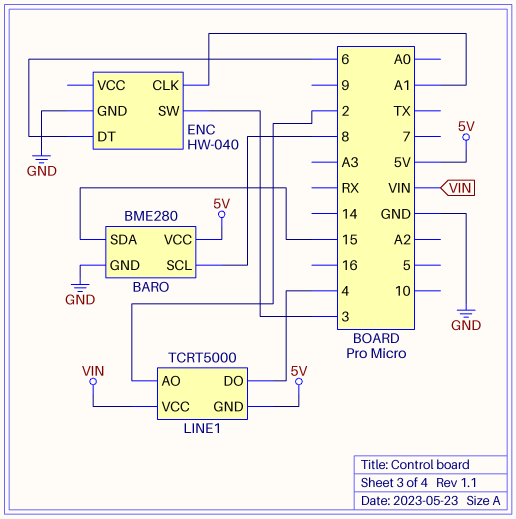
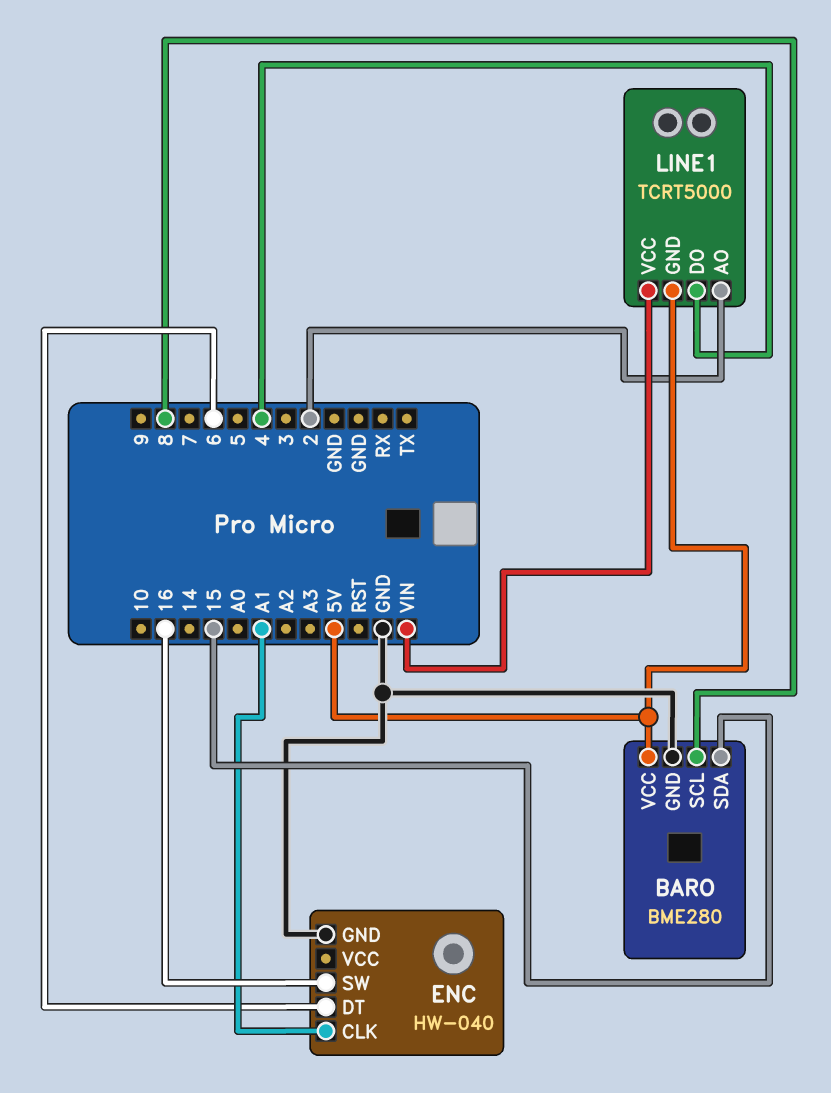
ENC pin SW: 3 -> 16

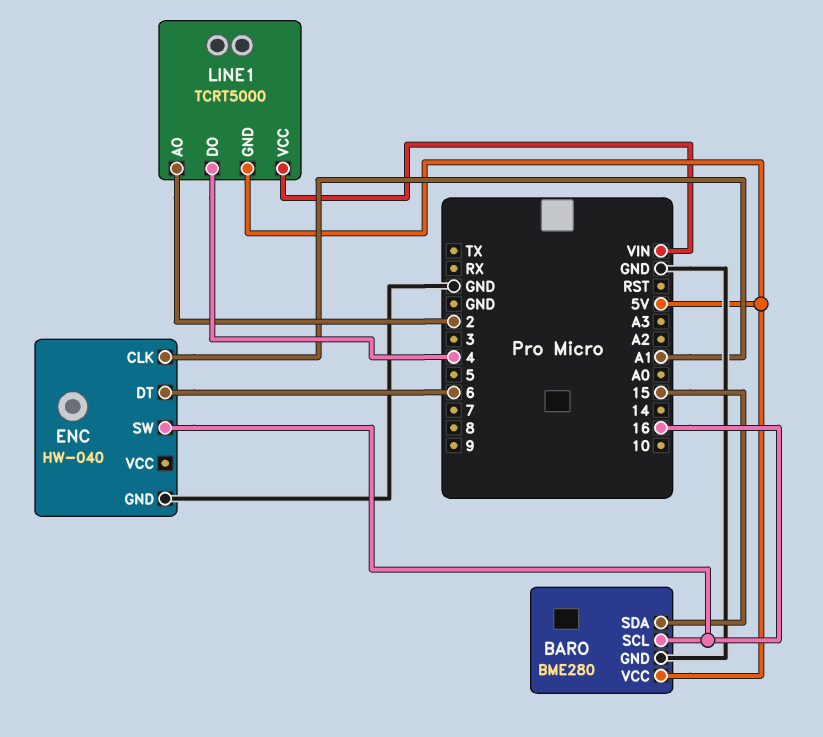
BARO pin SCL: 8 -> 16

